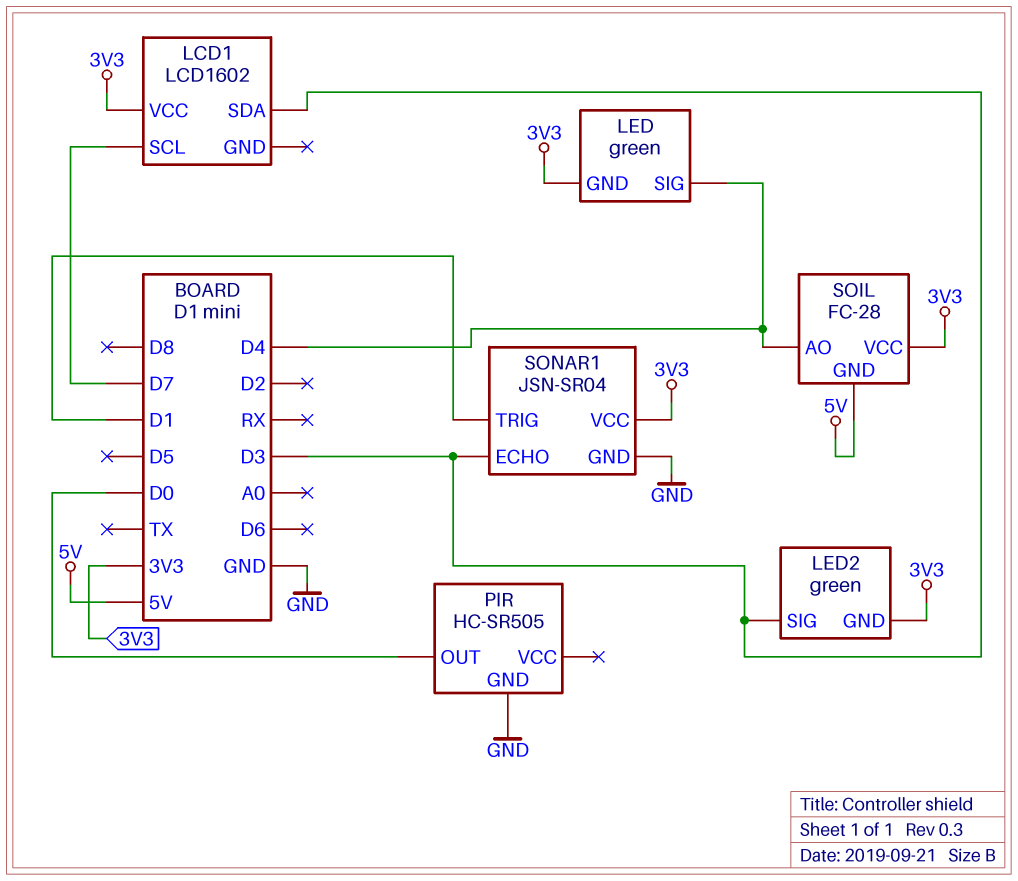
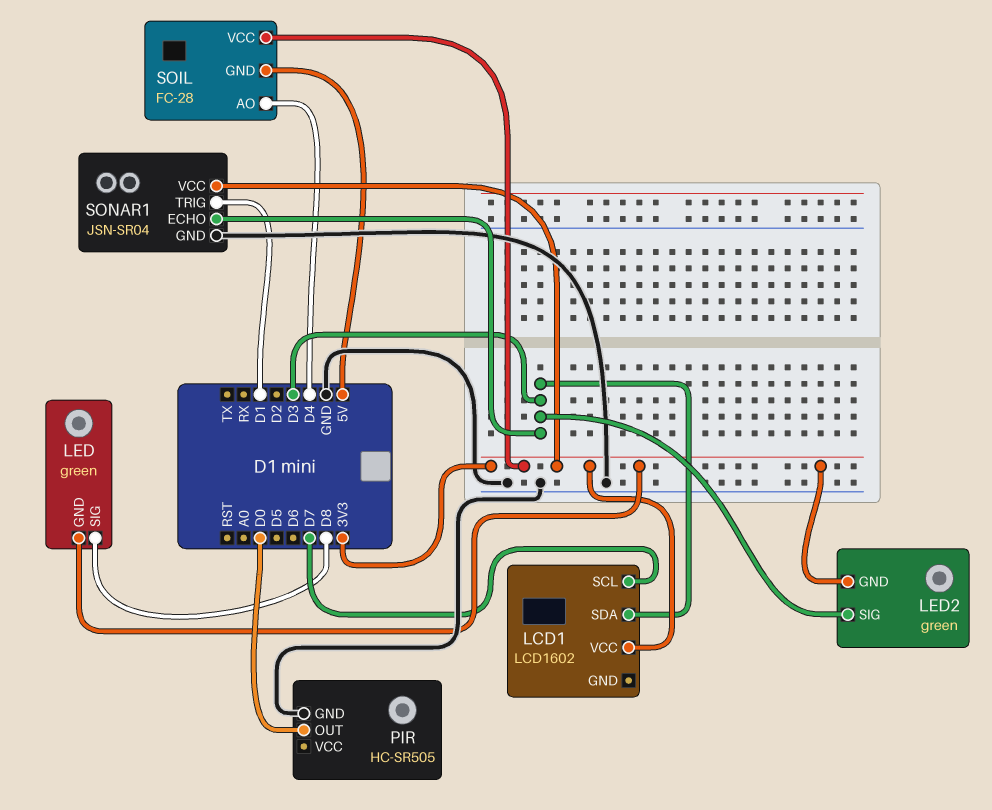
LED pin SIG: D4 -> D8

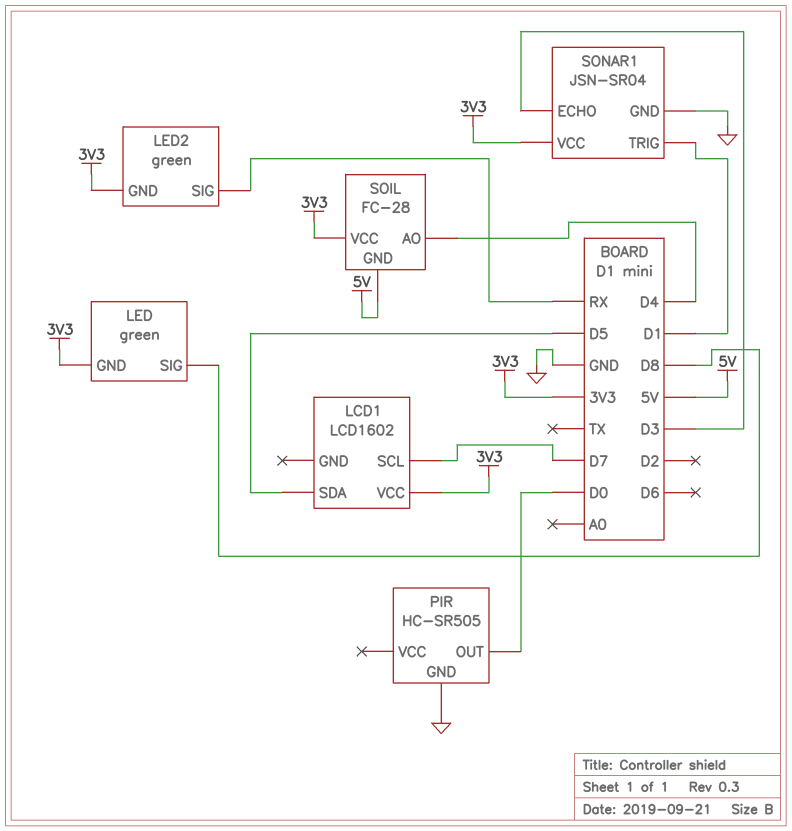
LCD1 pin SDA: D3 -> D5
LED2 pin SIG: D3 -> RX

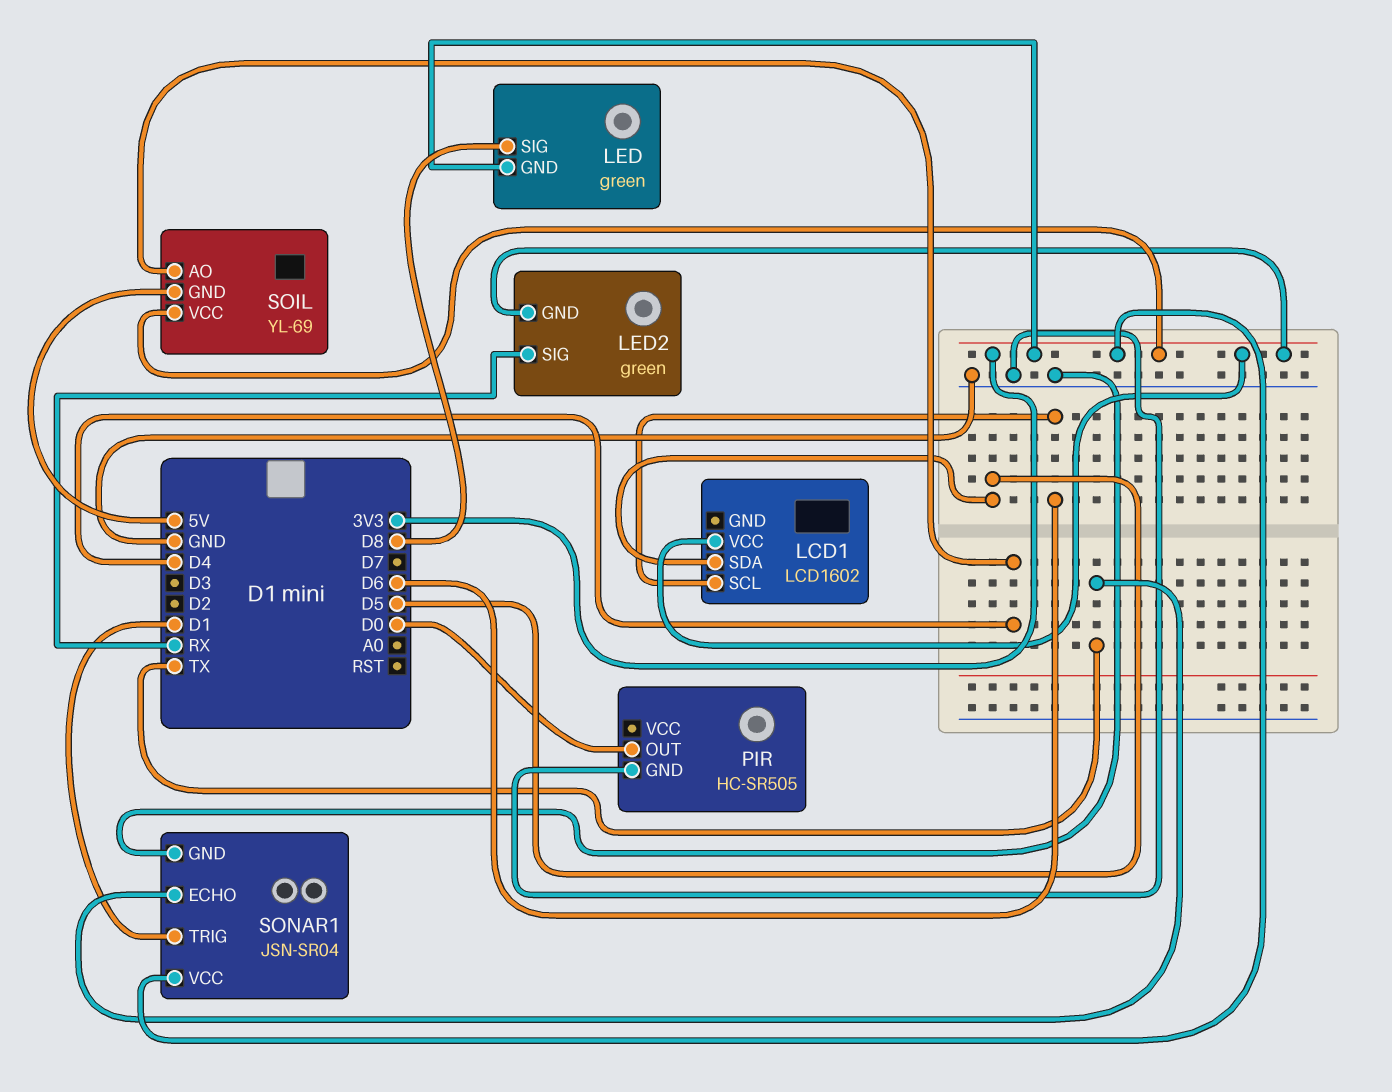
LCD1 pin SCL: D7 -> D6
SOIL: FC-28 -> YL-69
SONAR1 pin ECHO: D3 -> TX

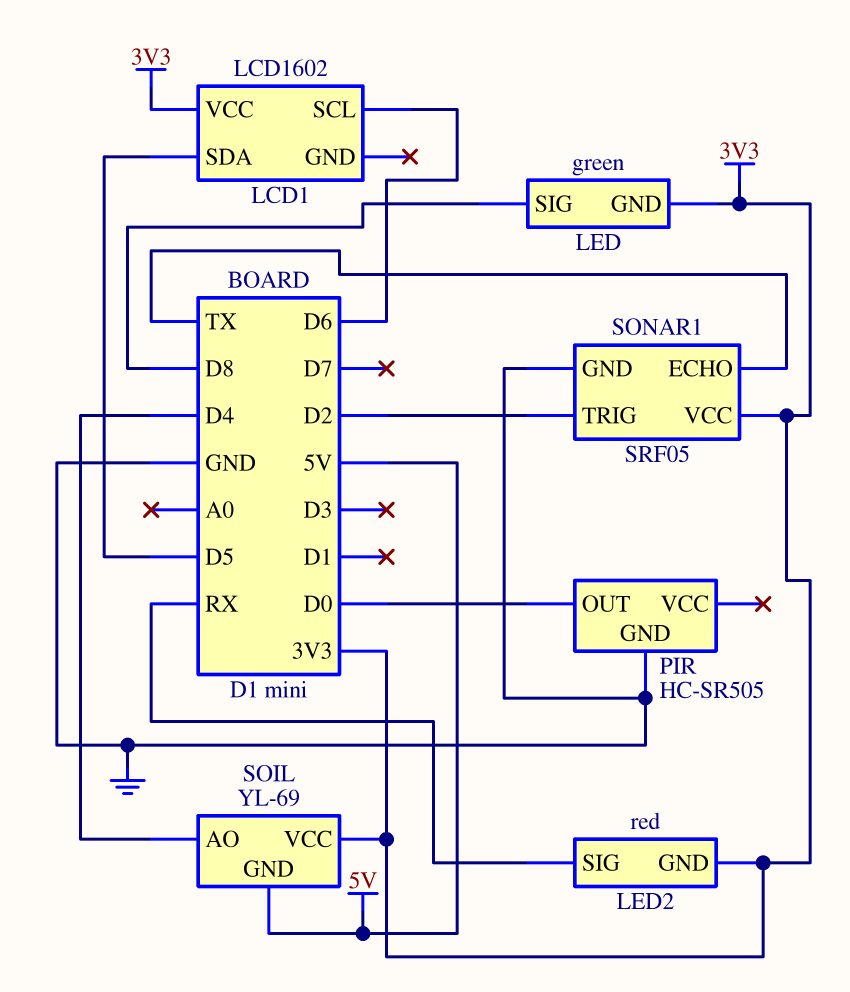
LED2: green -> red
SONAR1: JSN-SR04 -> SRF05
SONAR1 pin TRIG: D1 -> D2

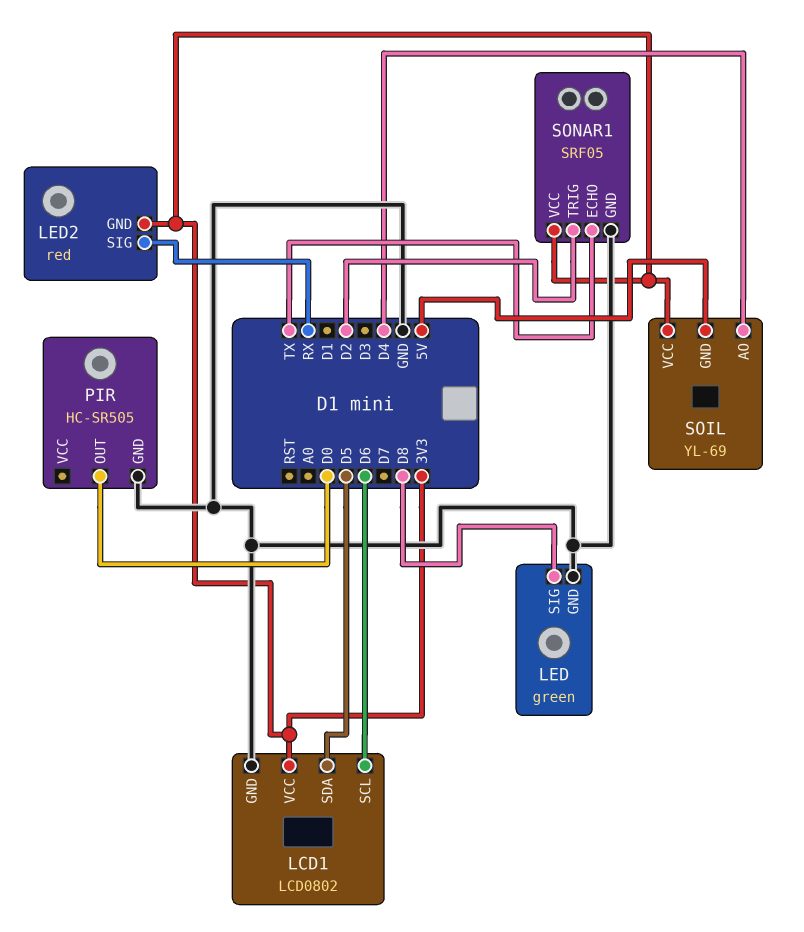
LCD1: LCD1602 -> LCD0802
LCD1 pin GND: none -> GND
LED pin GND: 3V3 -> GND

